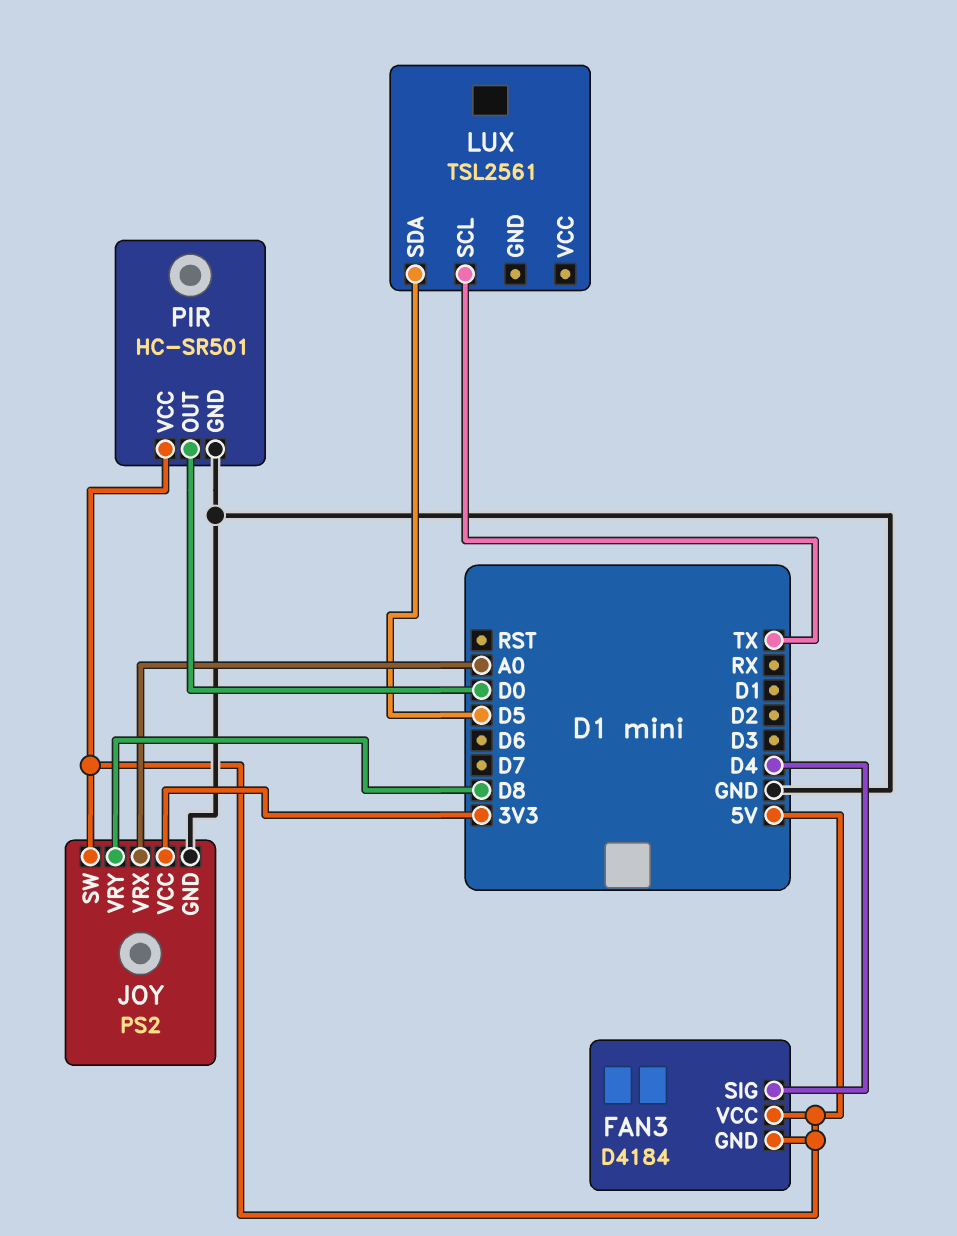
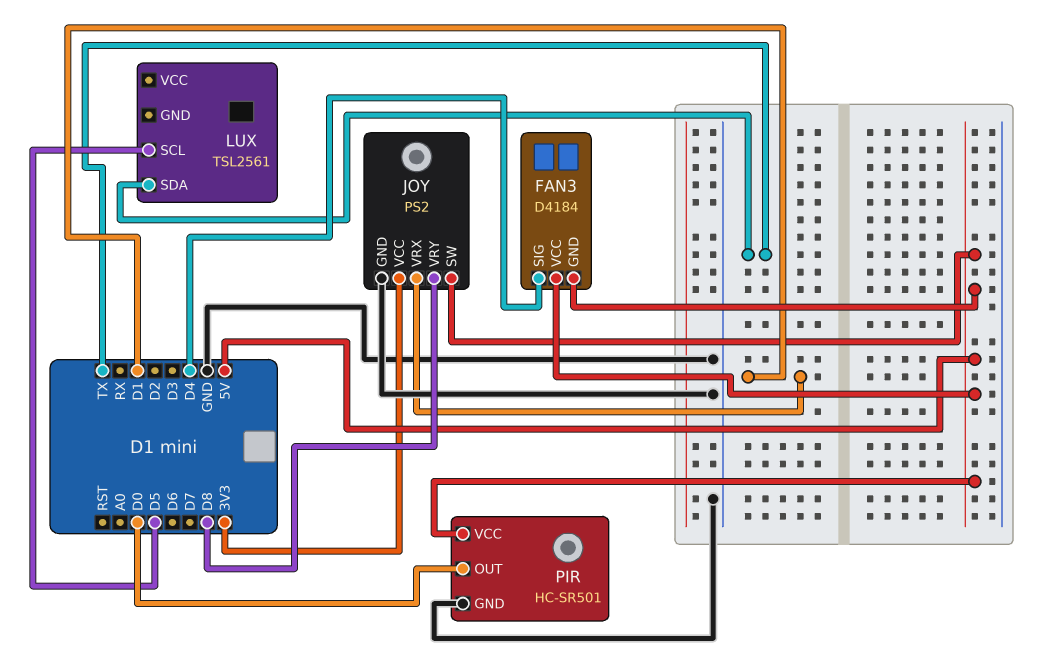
JOY pin VRX: A0 -> D1
LUX pin SCL: TX -> D5
LUX pin SDA: D5 -> TX

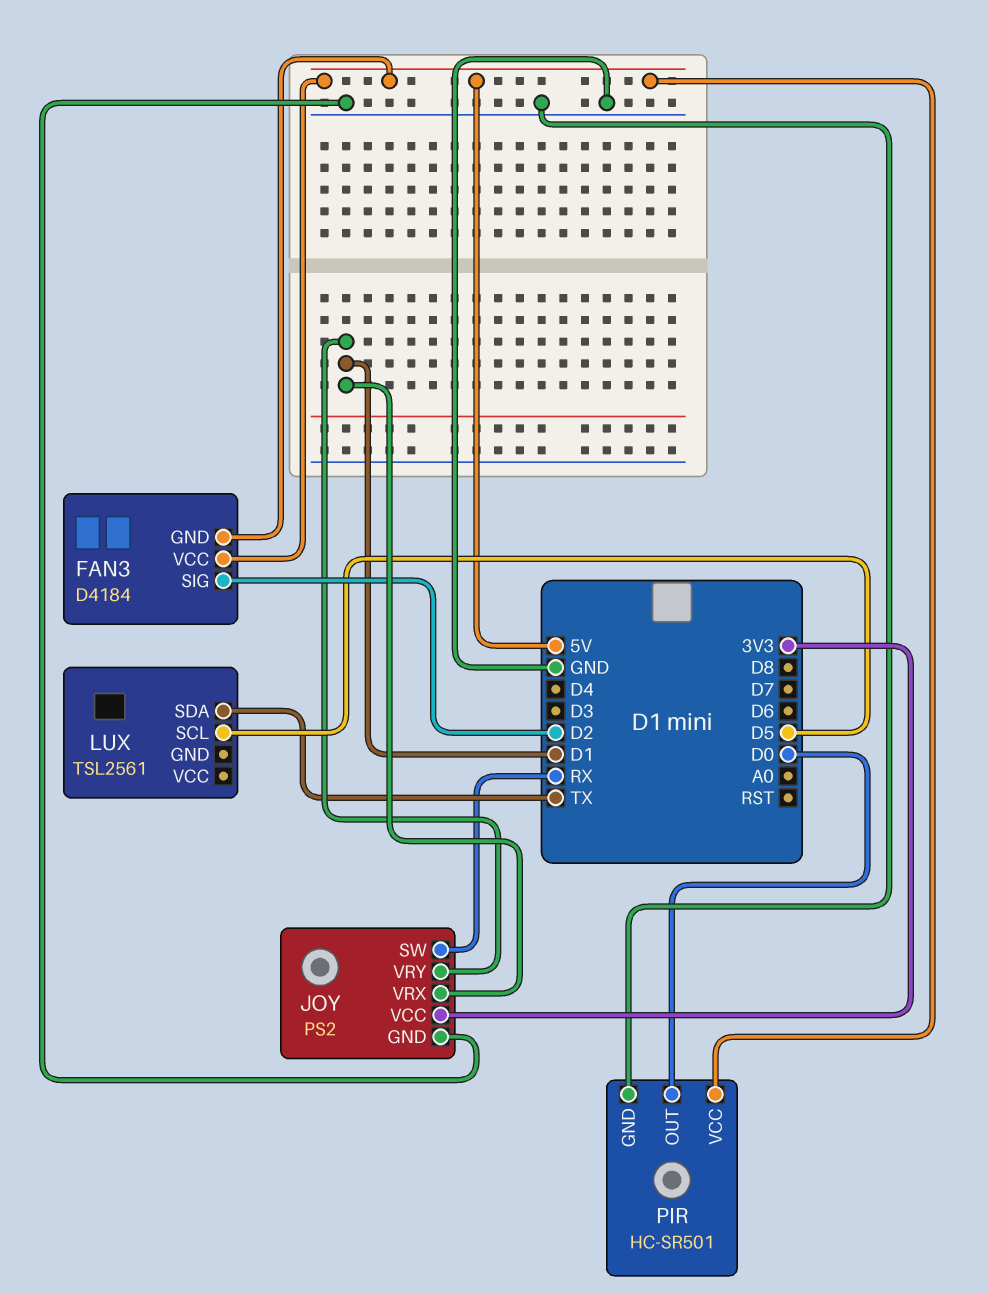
FAN3 pin SIG: D4 -> D2
JOY pin SW: 5V -> RX
JOY pin VRY: D8 -> D1

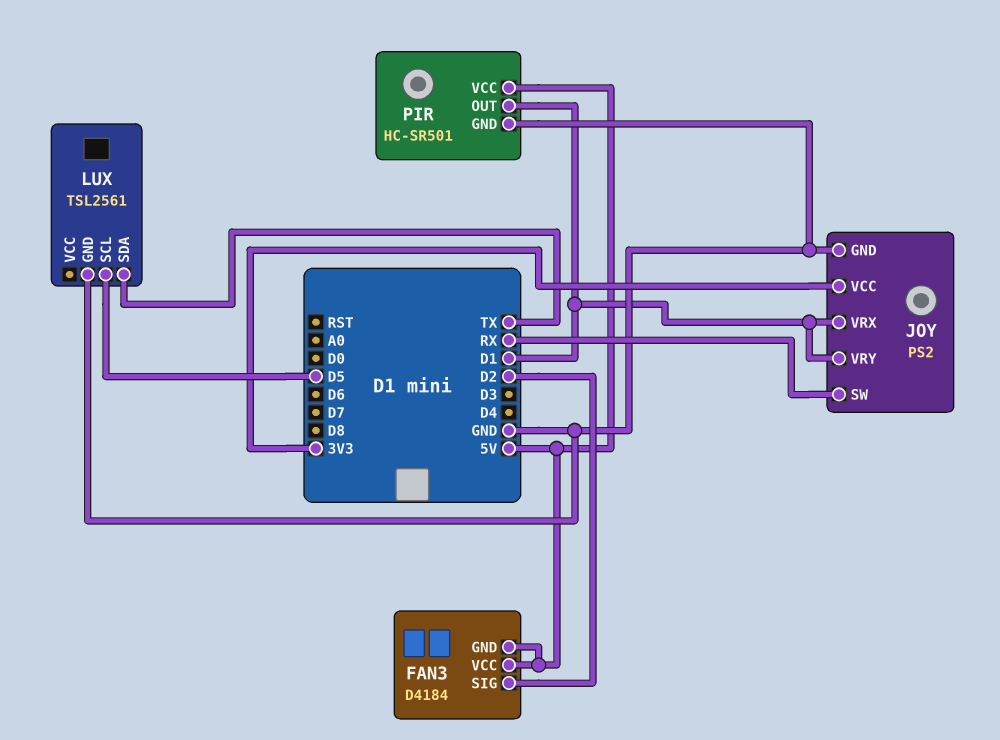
LUX pin GND: none -> GND
PIR pin OUT: D0 -> D1

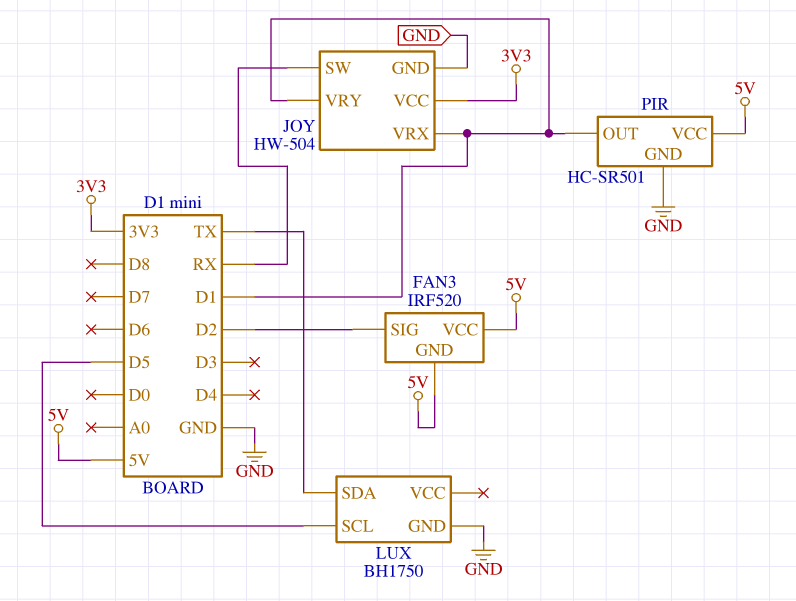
FAN3: D4184 -> IRF520
JOY: PS2 -> HW-504
LUX: TSL2561 -> BH1750

